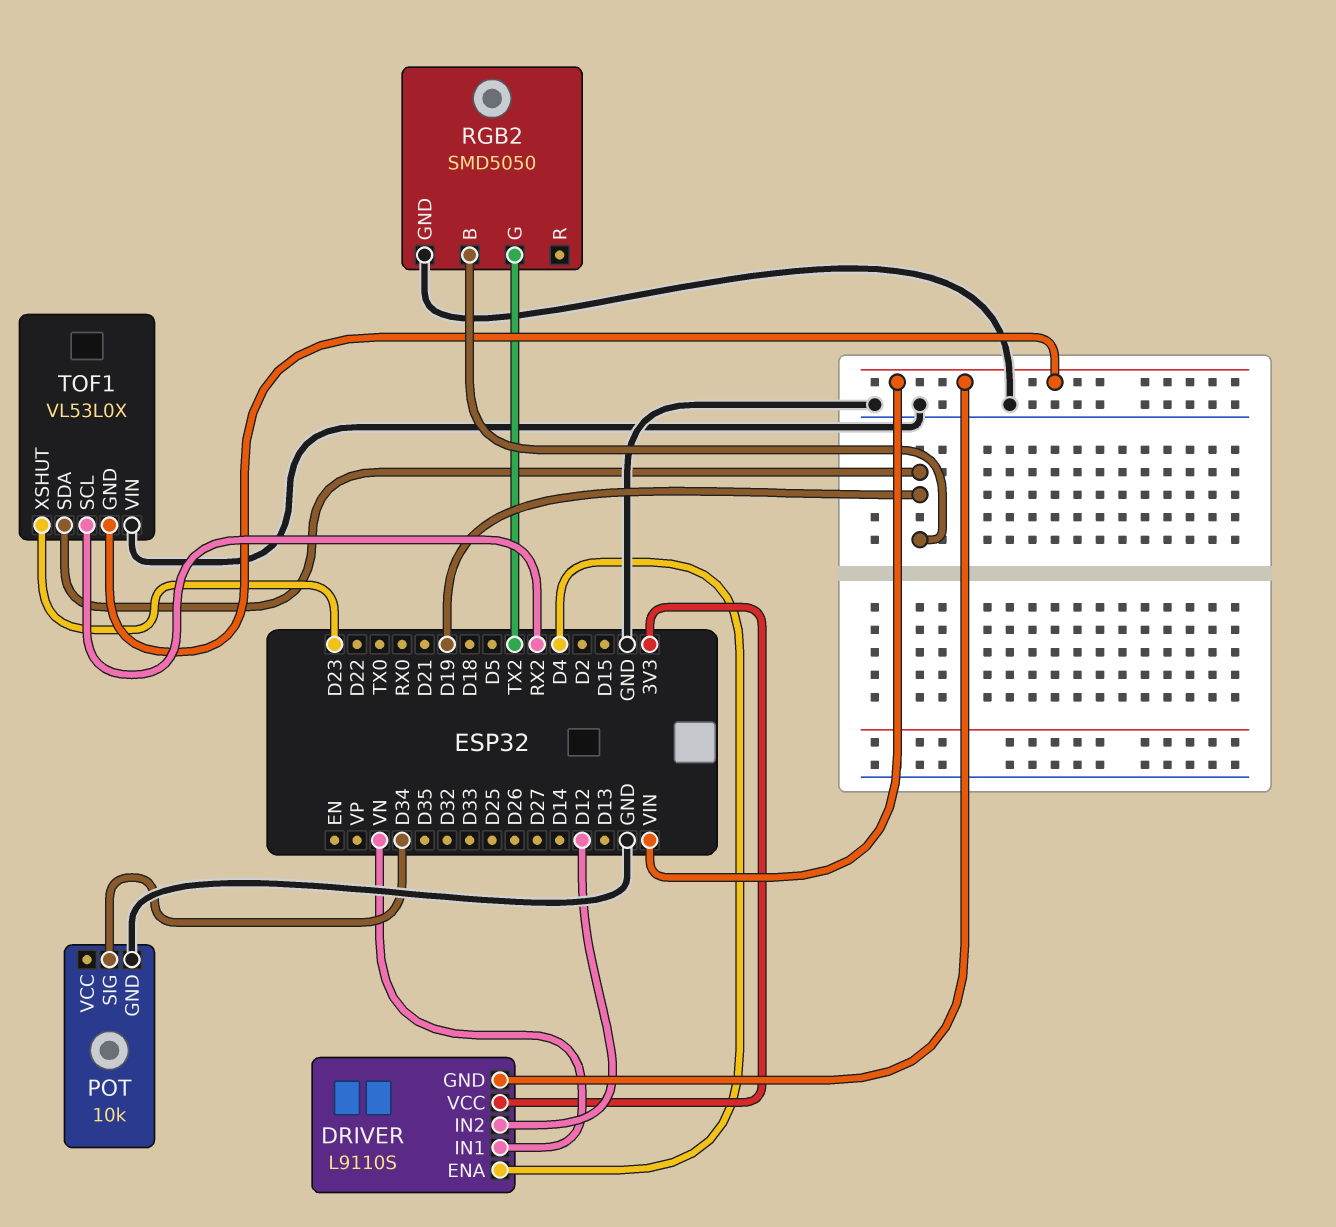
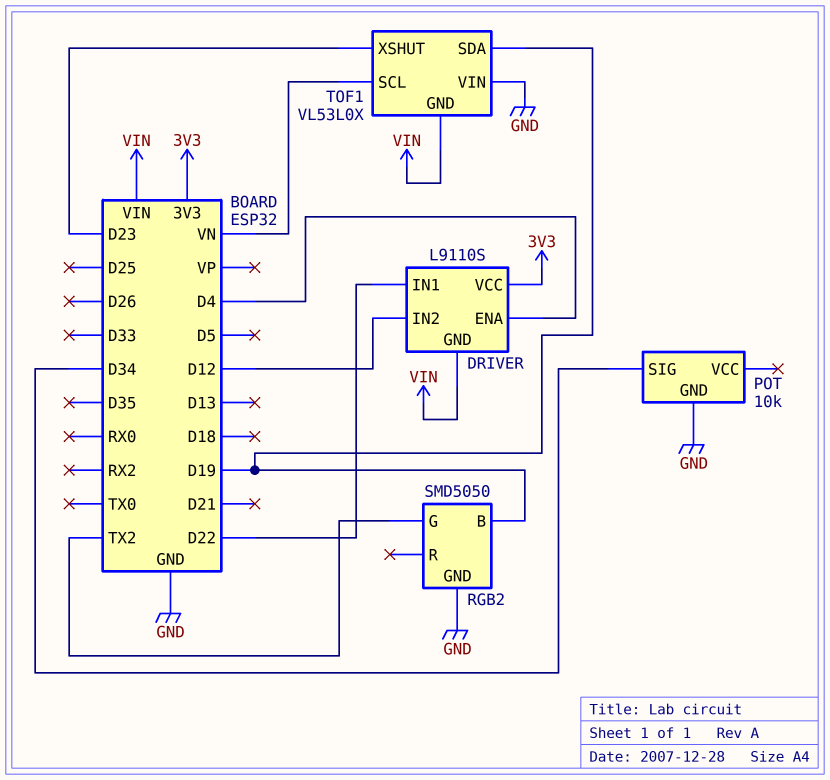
DRIVER pin IN1: VN -> D22
TOF1 pin SCL: RX2 -> VN

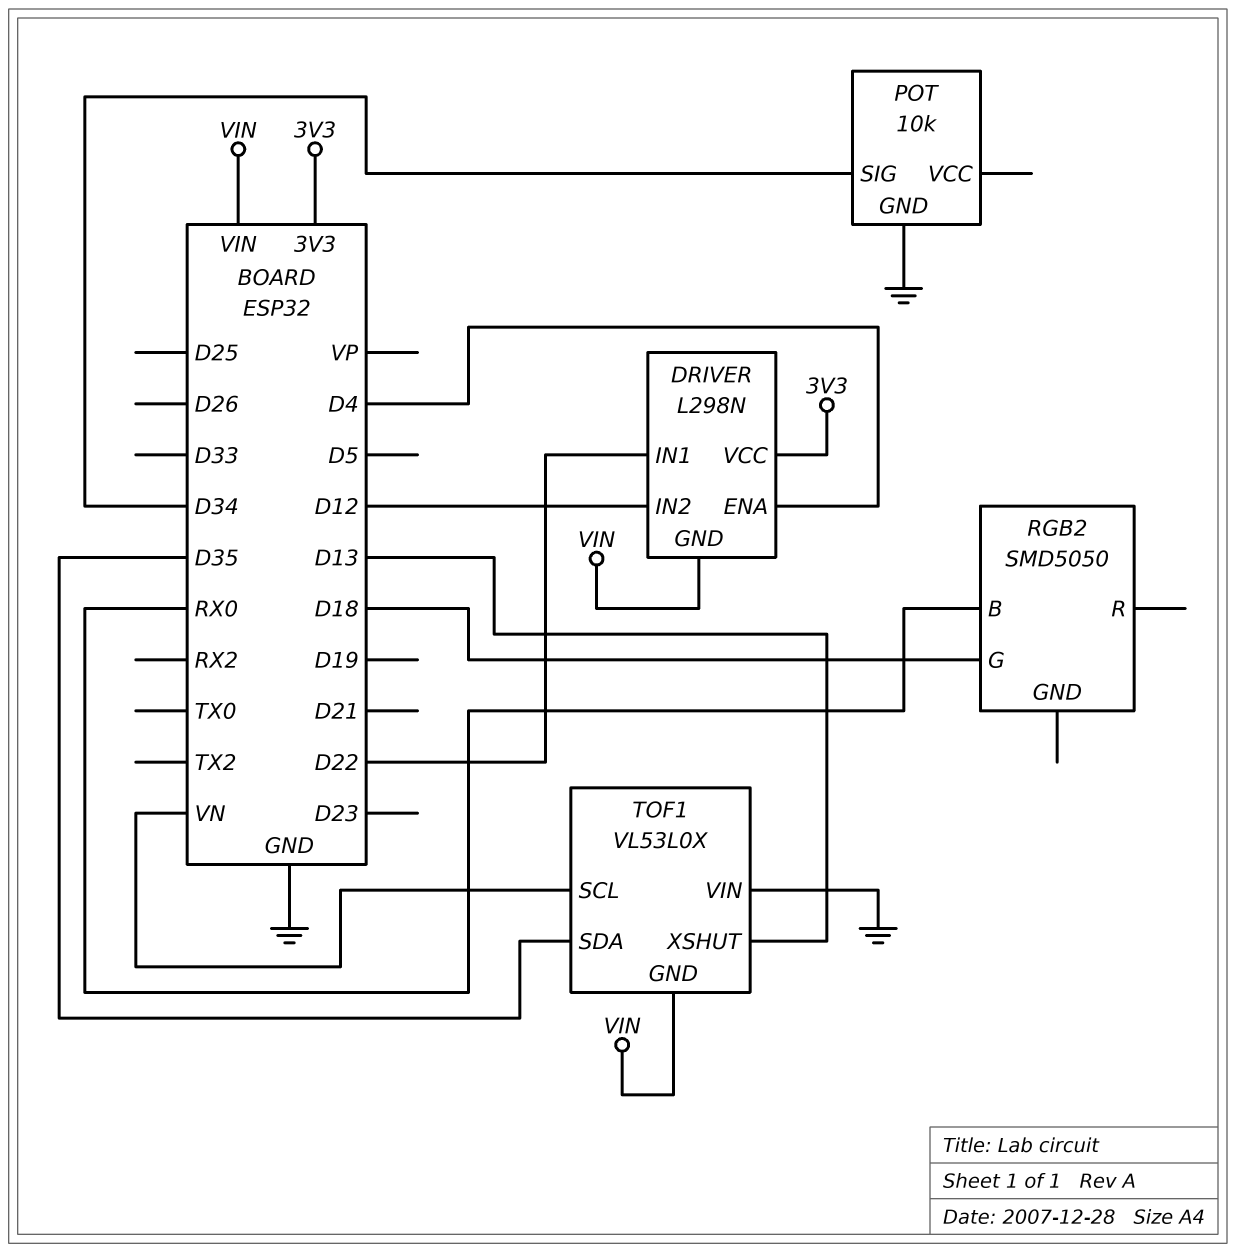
DRIVER: L9110S -> L298N
RGB2 pin B: D19 -> RX0
RGB2 pin G: TX2 -> D18
RGB2 pin GND: GND -> none
TOF1 pin SDA: D19 -> D35
TOF1 pin XSHUT: D23 -> D13

